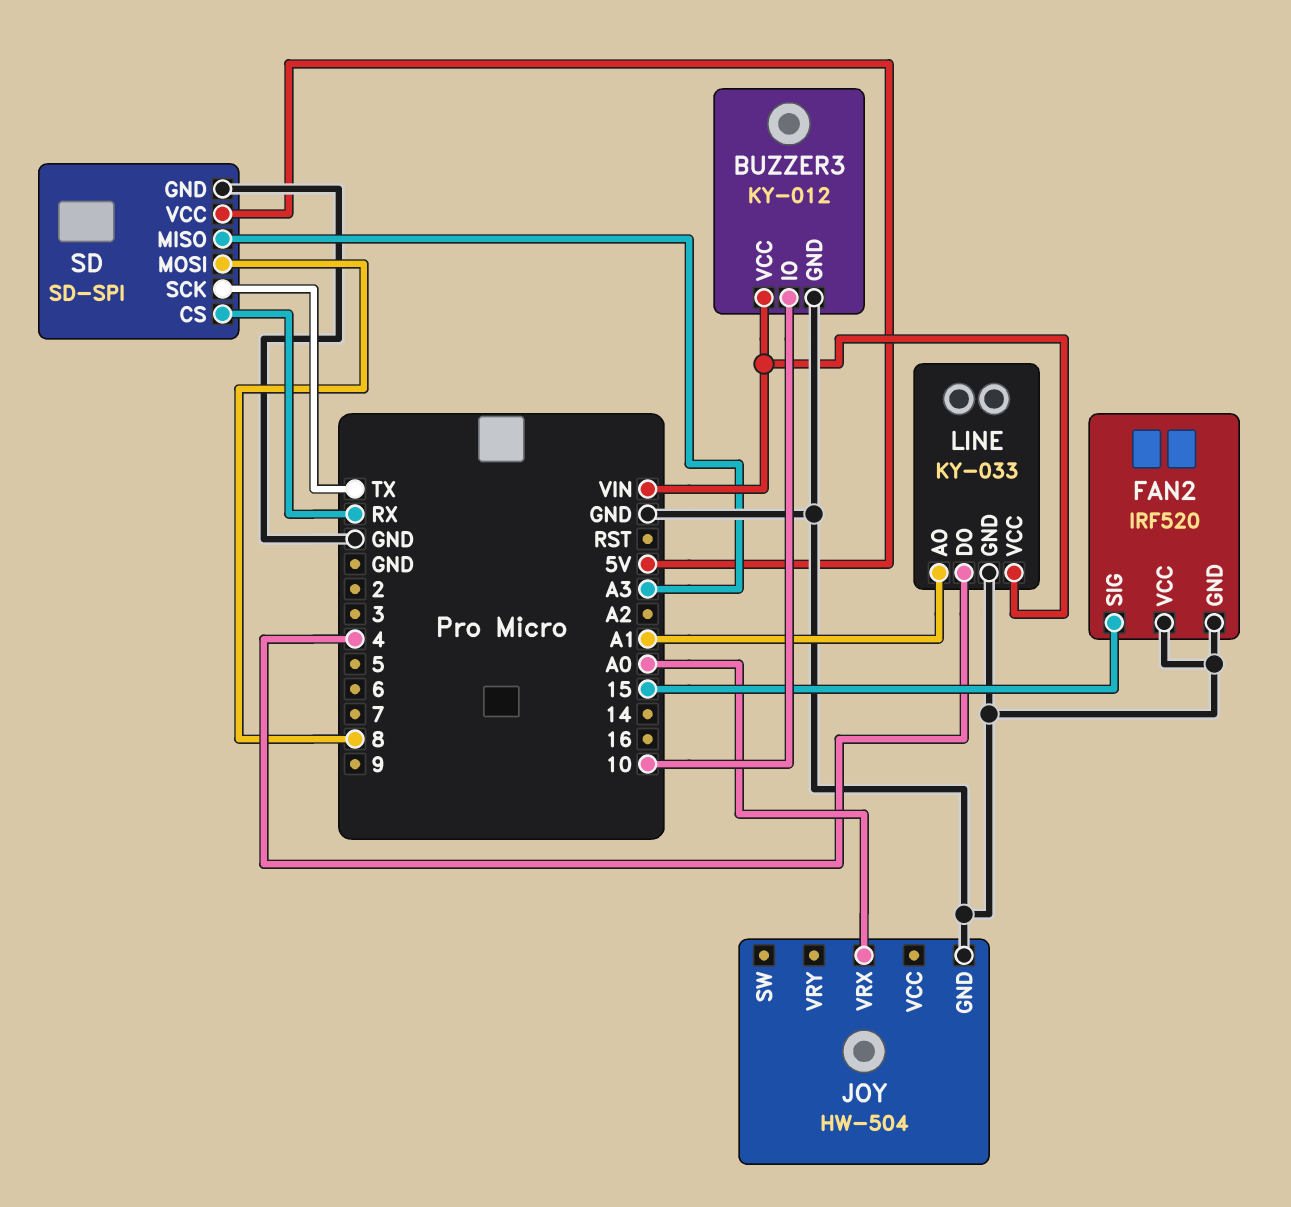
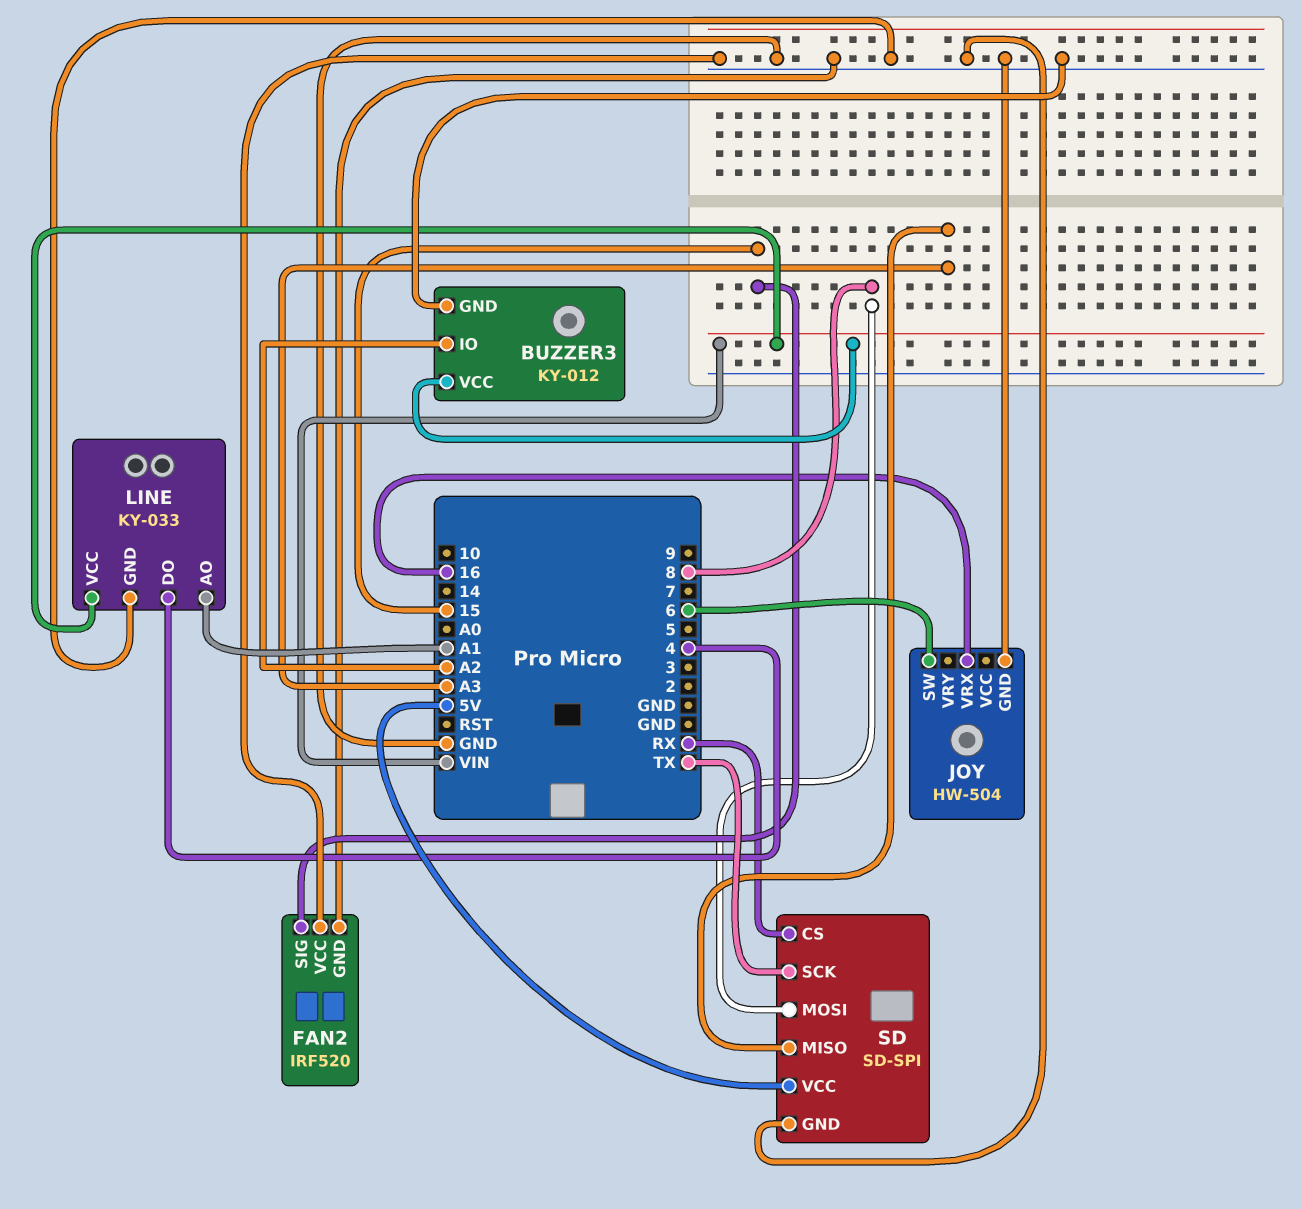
BUZZER3 pin IO: 10 -> A2
JOY pin SW: none -> 6
JOY pin VRX: A0 -> 16

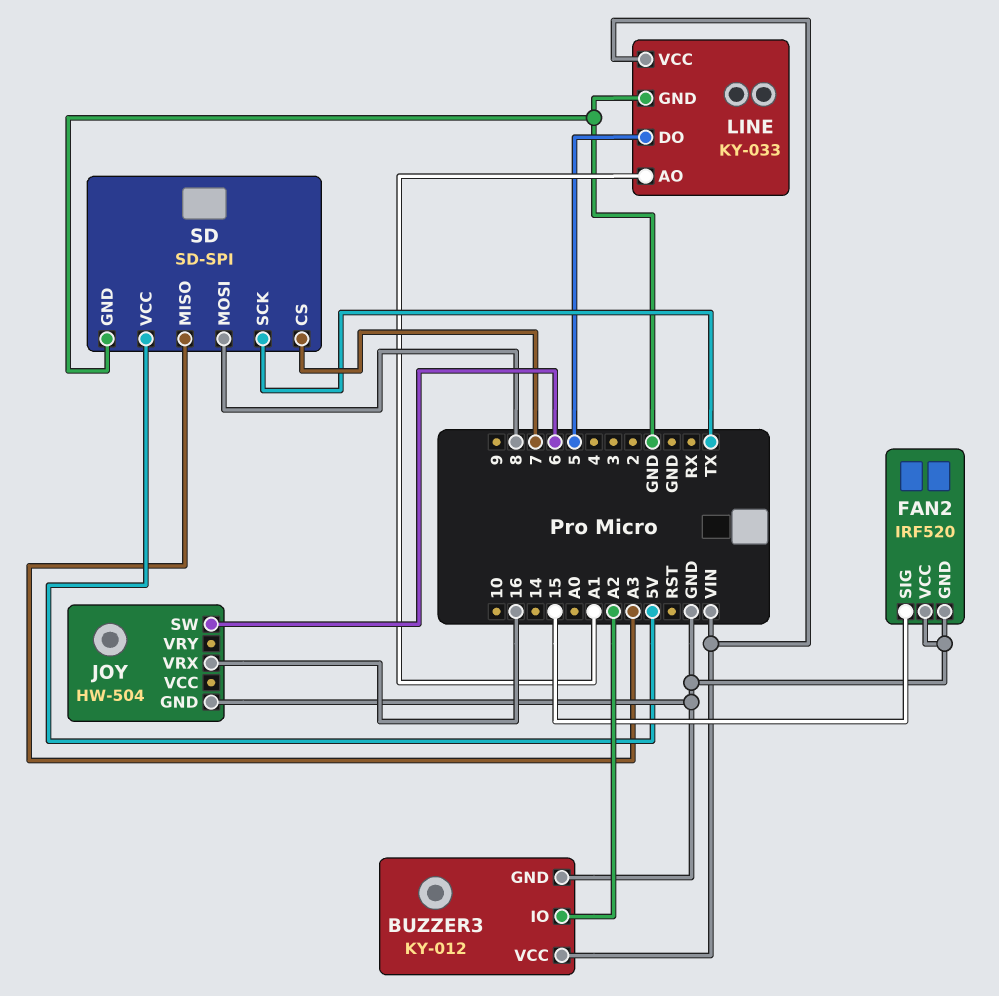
LINE pin DO: 4 -> 5
SD pin CS: RX -> 7

